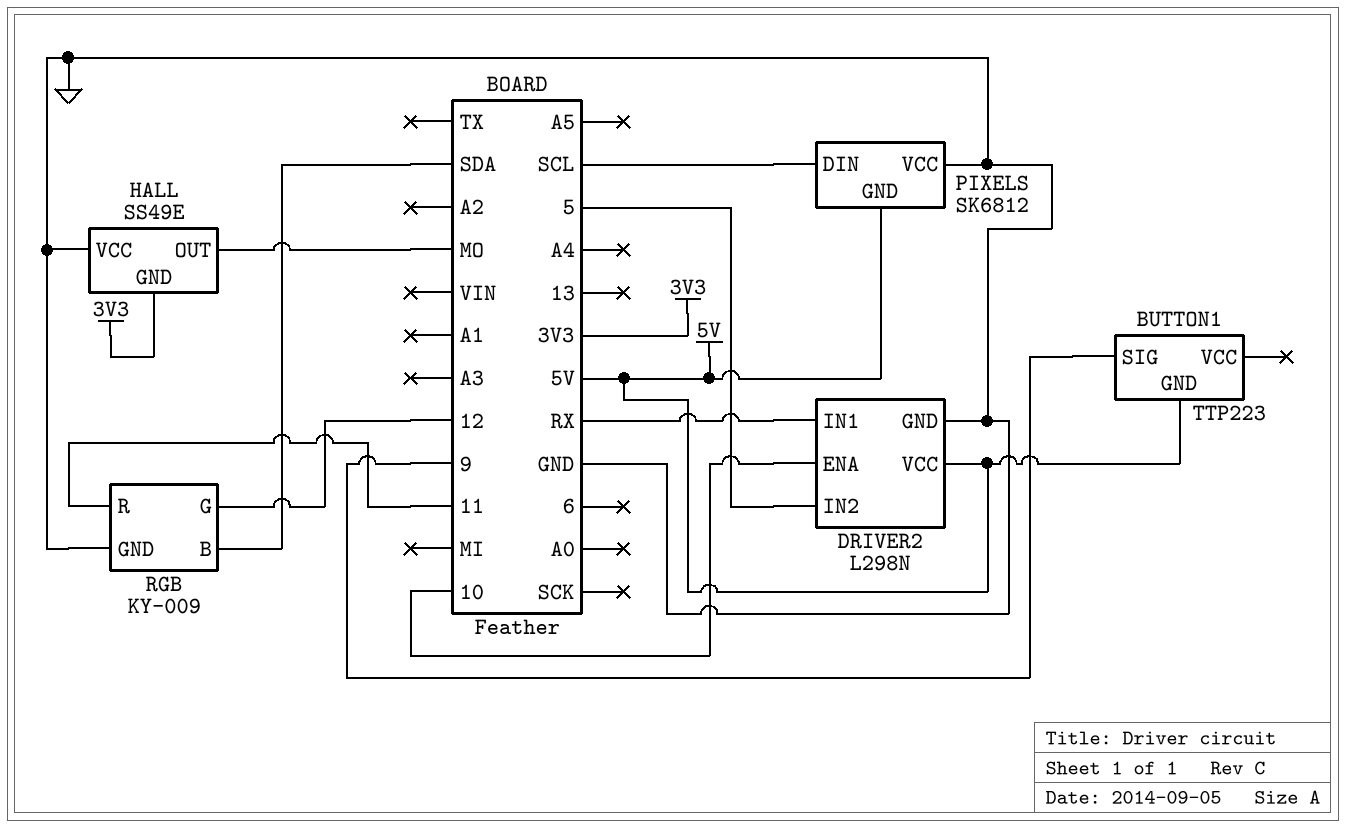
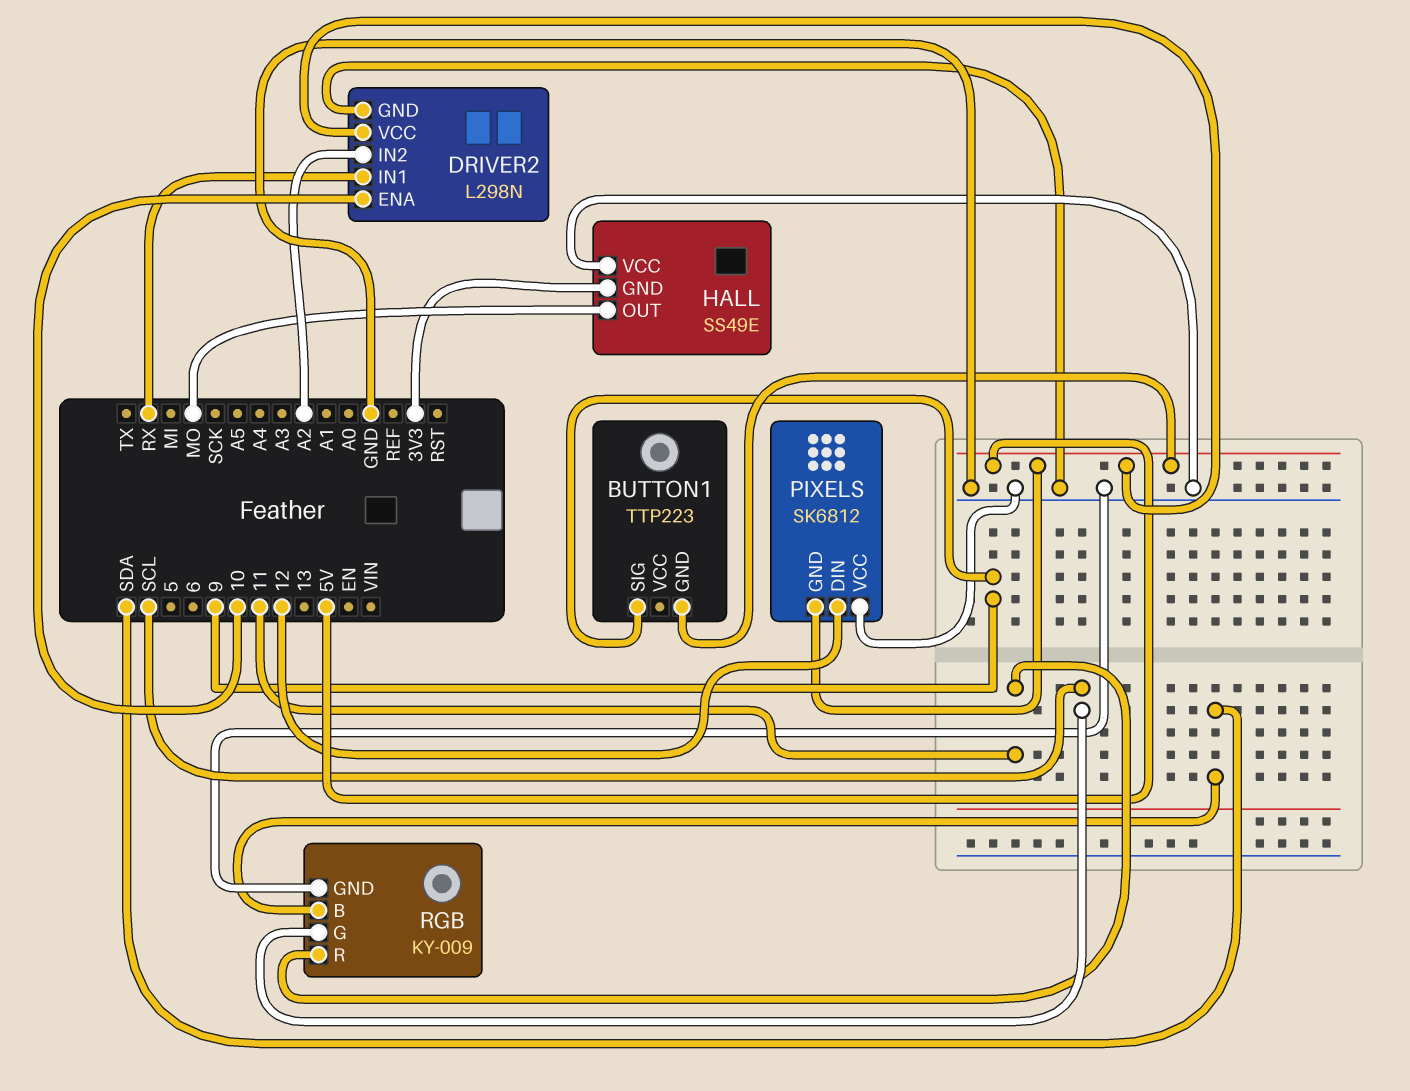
DRIVER2 pin IN2: 5 -> A2
PIXELS pin DIN: SCL -> 12
RGB pin G: 12 -> SCL

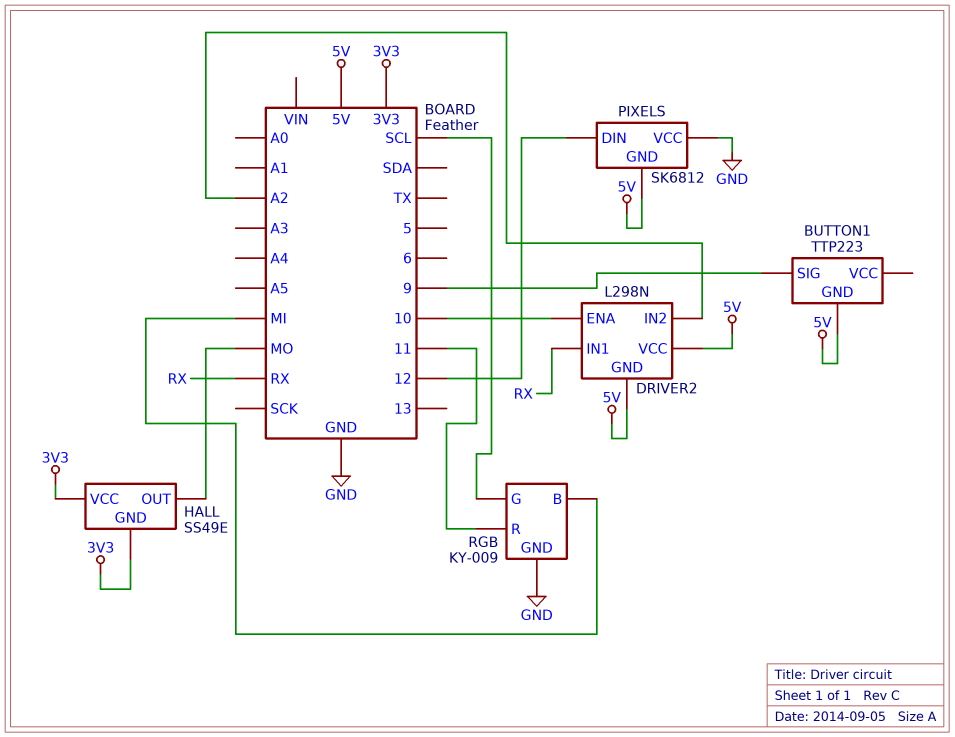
DRIVER2 pin GND: GND -> 5V
HALL pin VCC: GND -> 3V3
RGB pin B: SDA -> MI

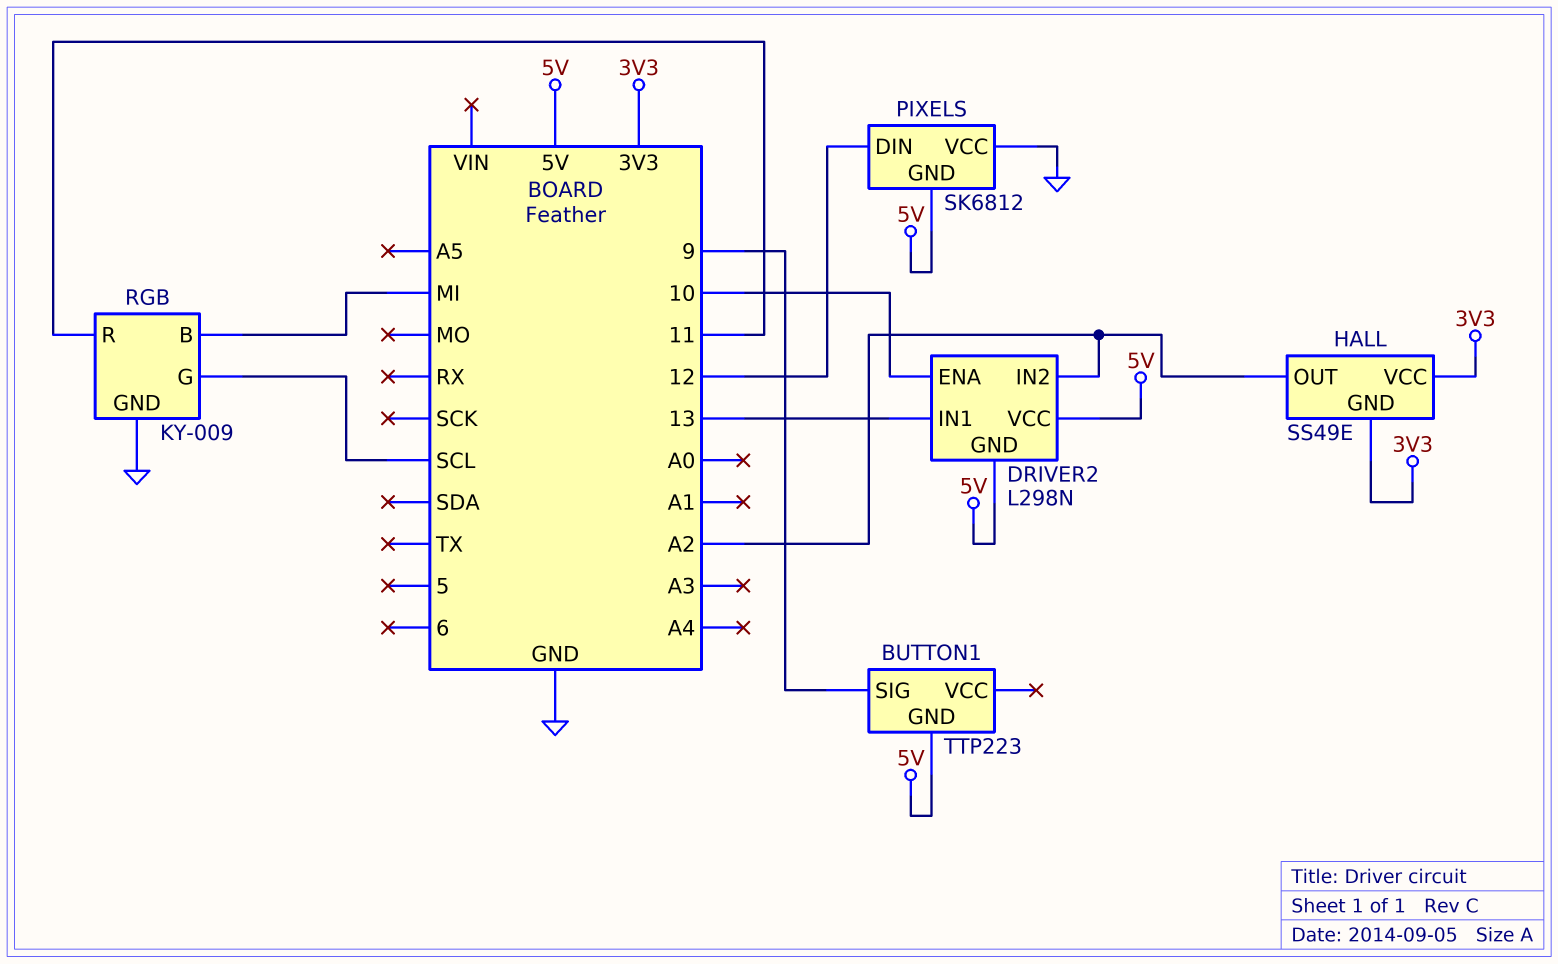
DRIVER2 pin IN1: RX -> 13
HALL pin OUT: MO -> A2

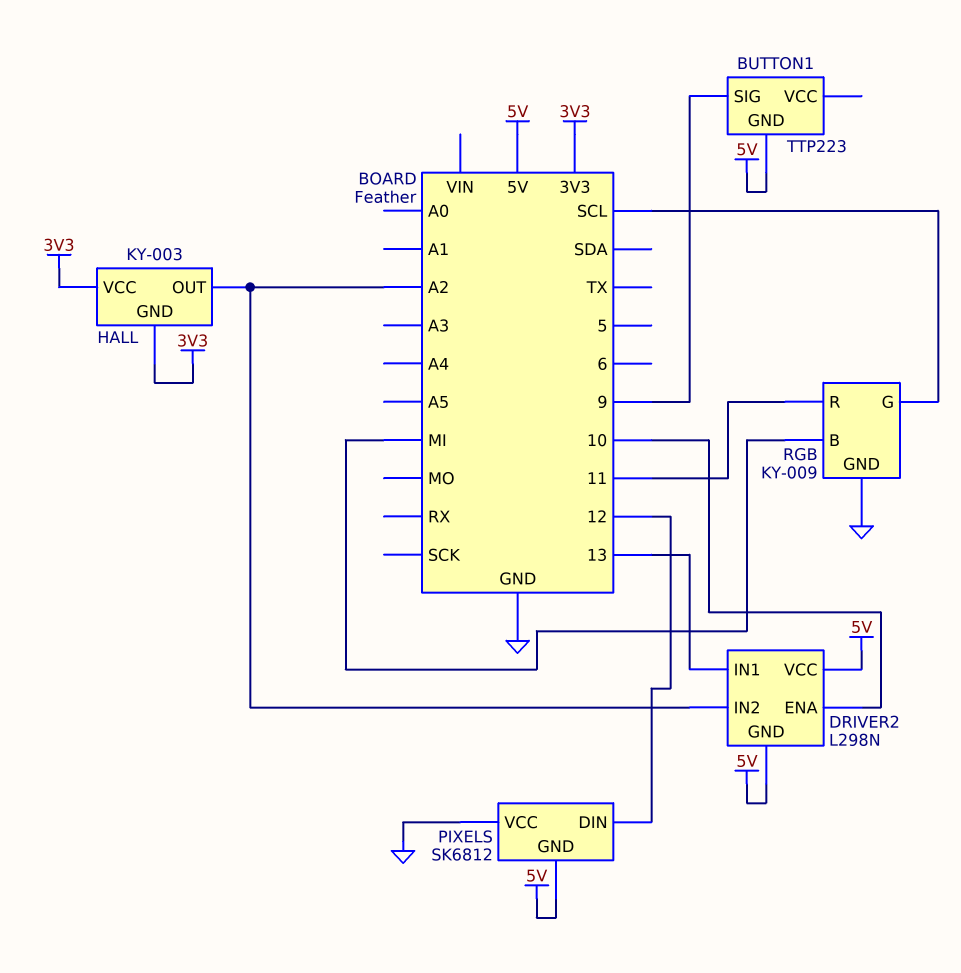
HALL: SS49E -> KY-003

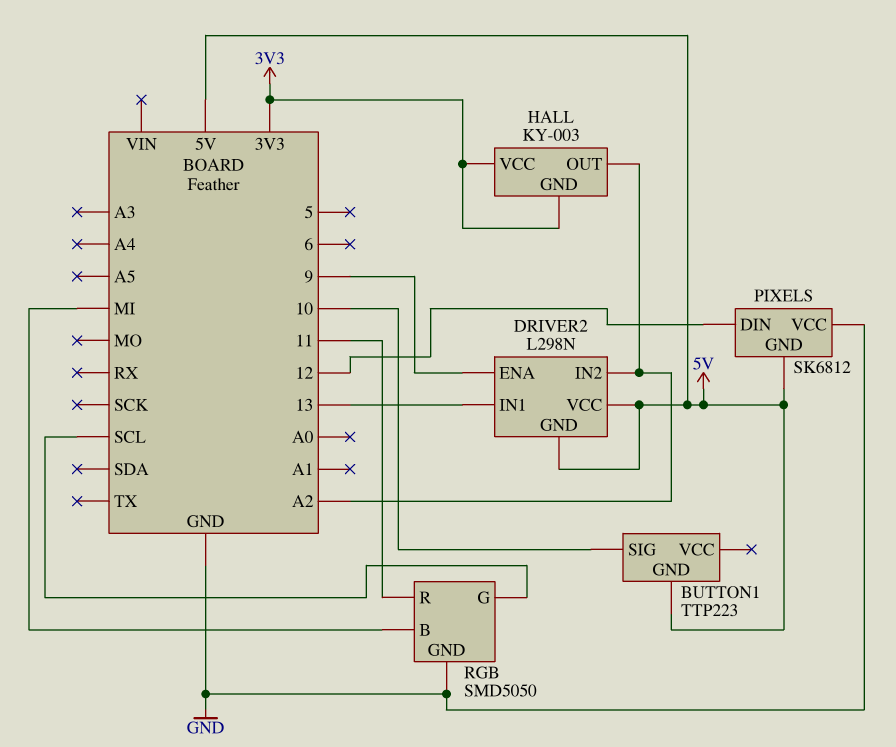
BUTTON1 pin SIG: 9 -> 10
DRIVER2 pin ENA: 10 -> 9
RGB: KY-009 -> SMD5050

